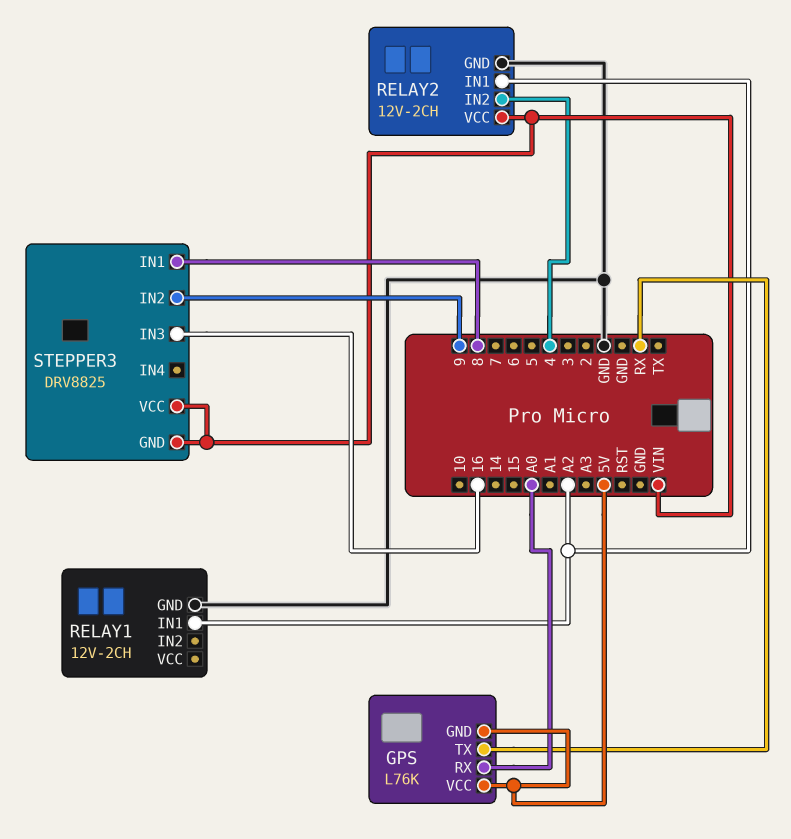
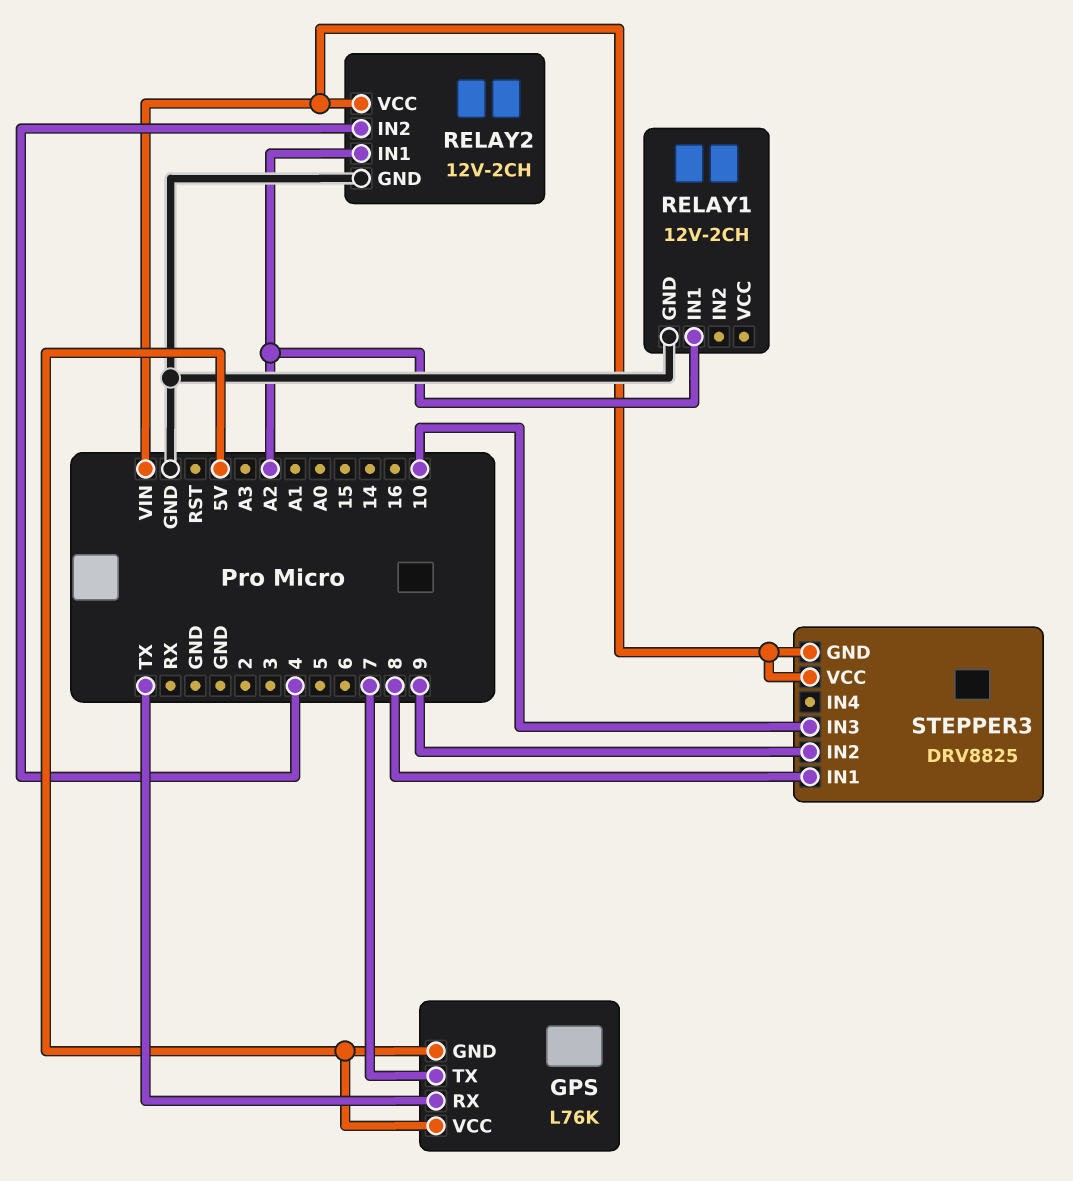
GPS pin RX: A0 -> TX
GPS pin TX: RX -> 7
STEPPER3 pin IN3: 16 -> 10

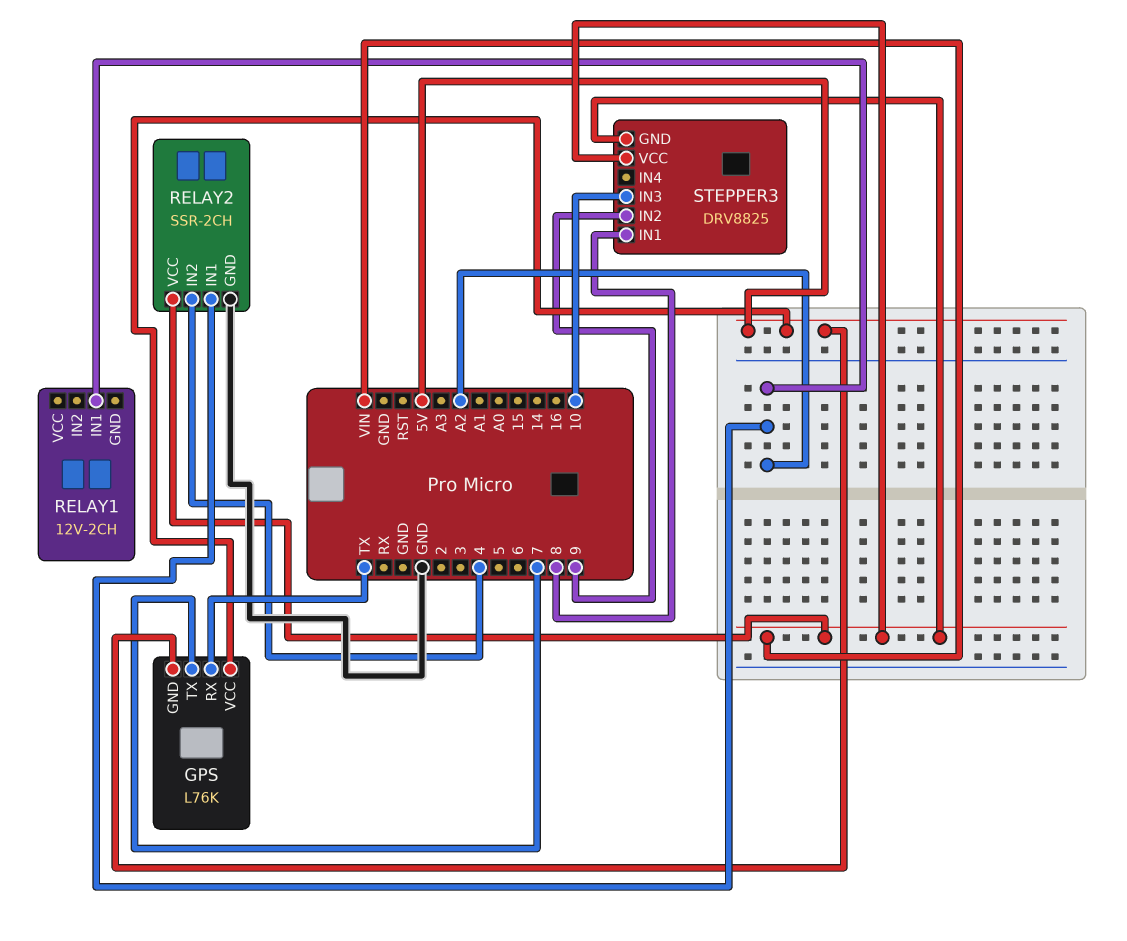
RELAY1 pin GND: GND -> none
RELAY2: 12V-2CH -> SSR-2CH

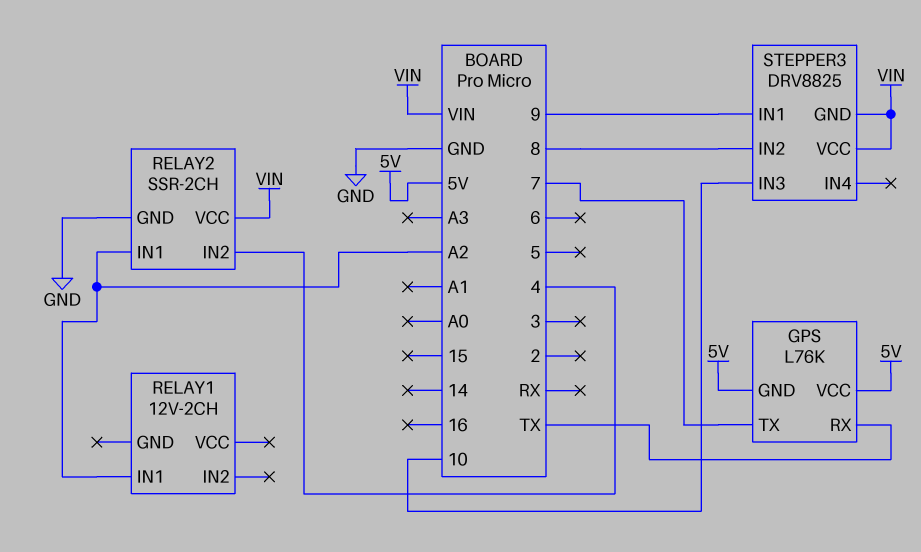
STEPPER3 pin IN1: 8 -> 9
STEPPER3 pin IN2: 9 -> 8

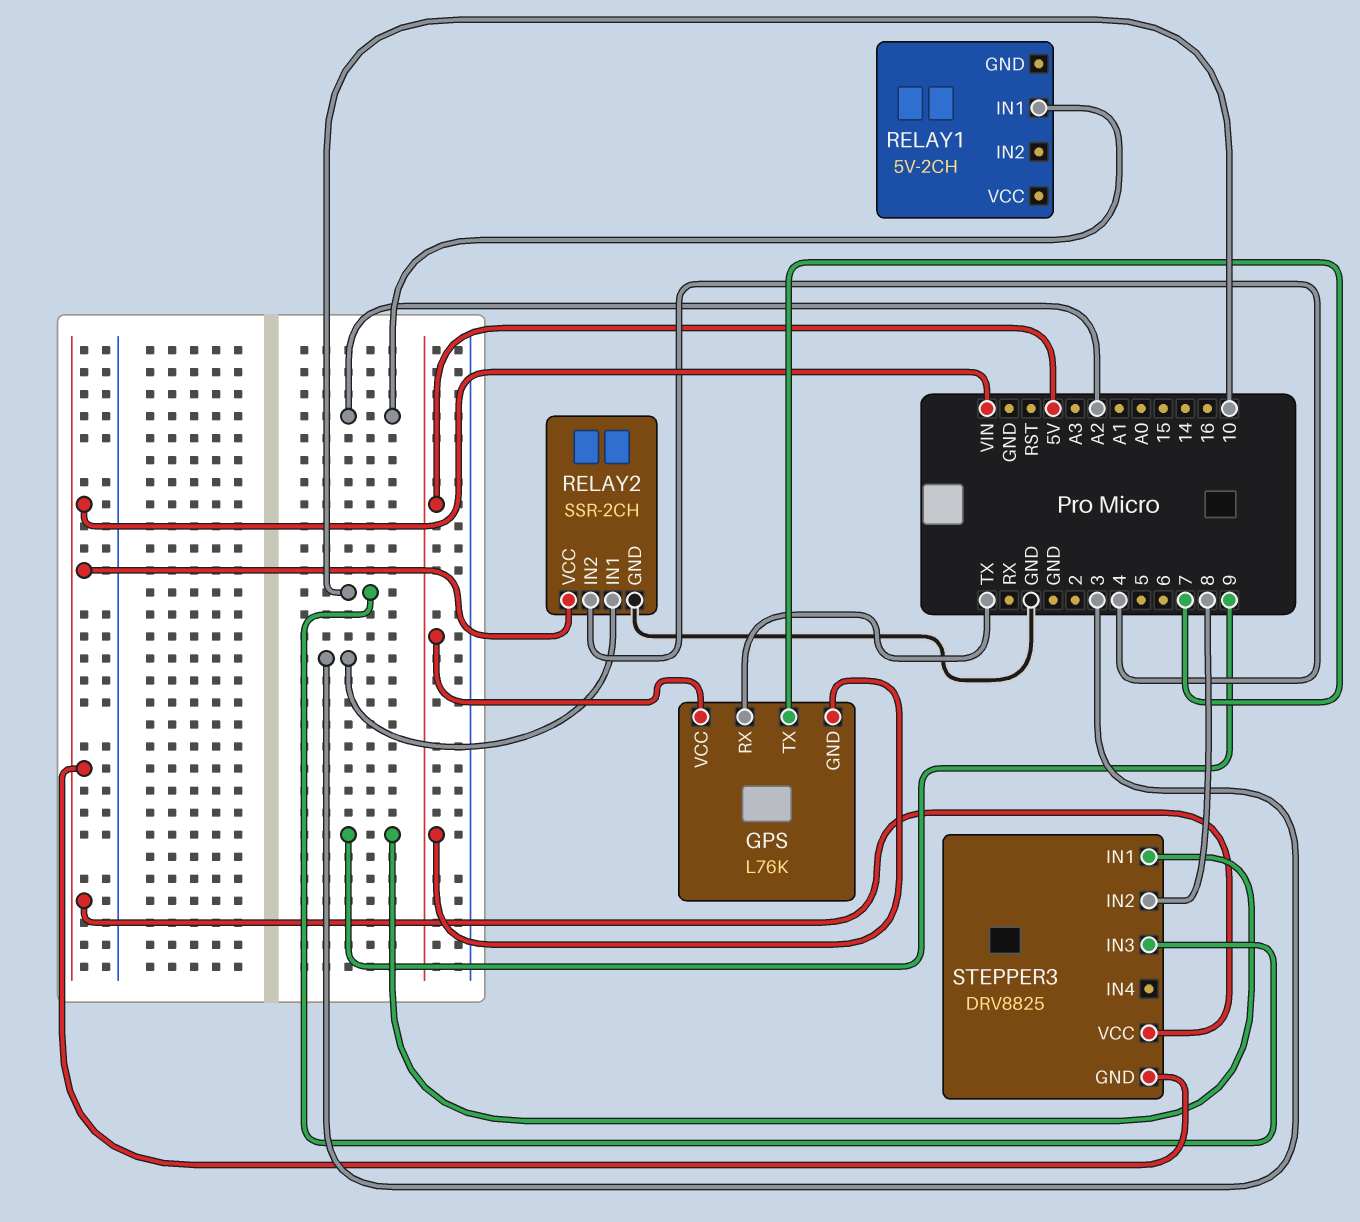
RELAY1: 12V-2CH -> 5V-2CH
RELAY2 pin IN1: A2 -> 3

